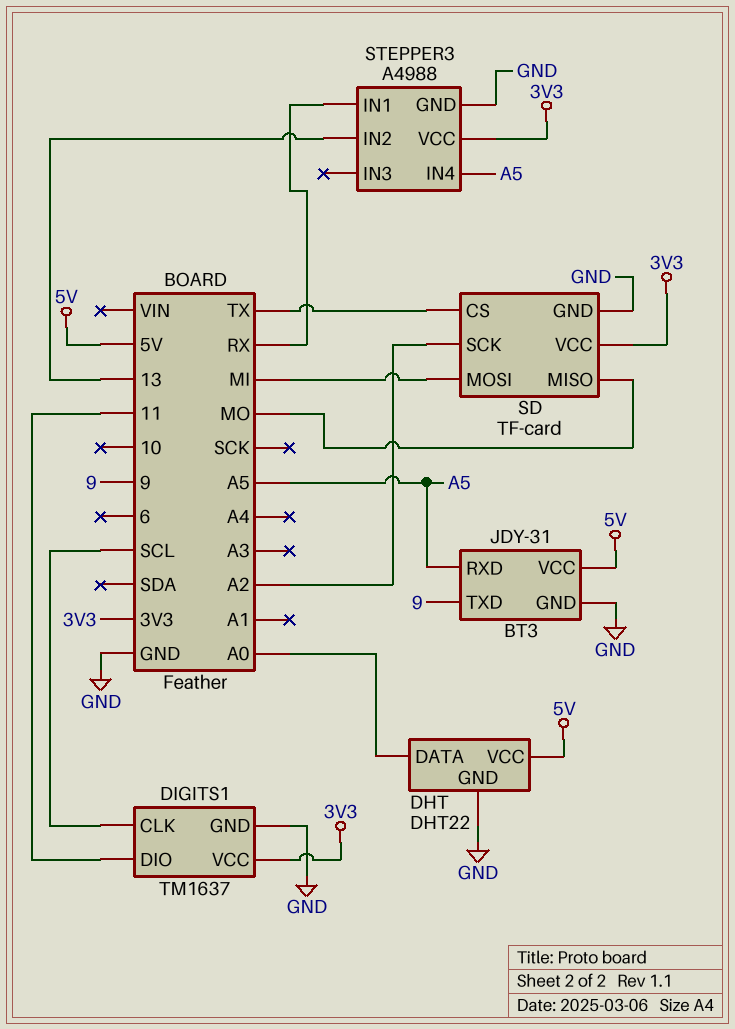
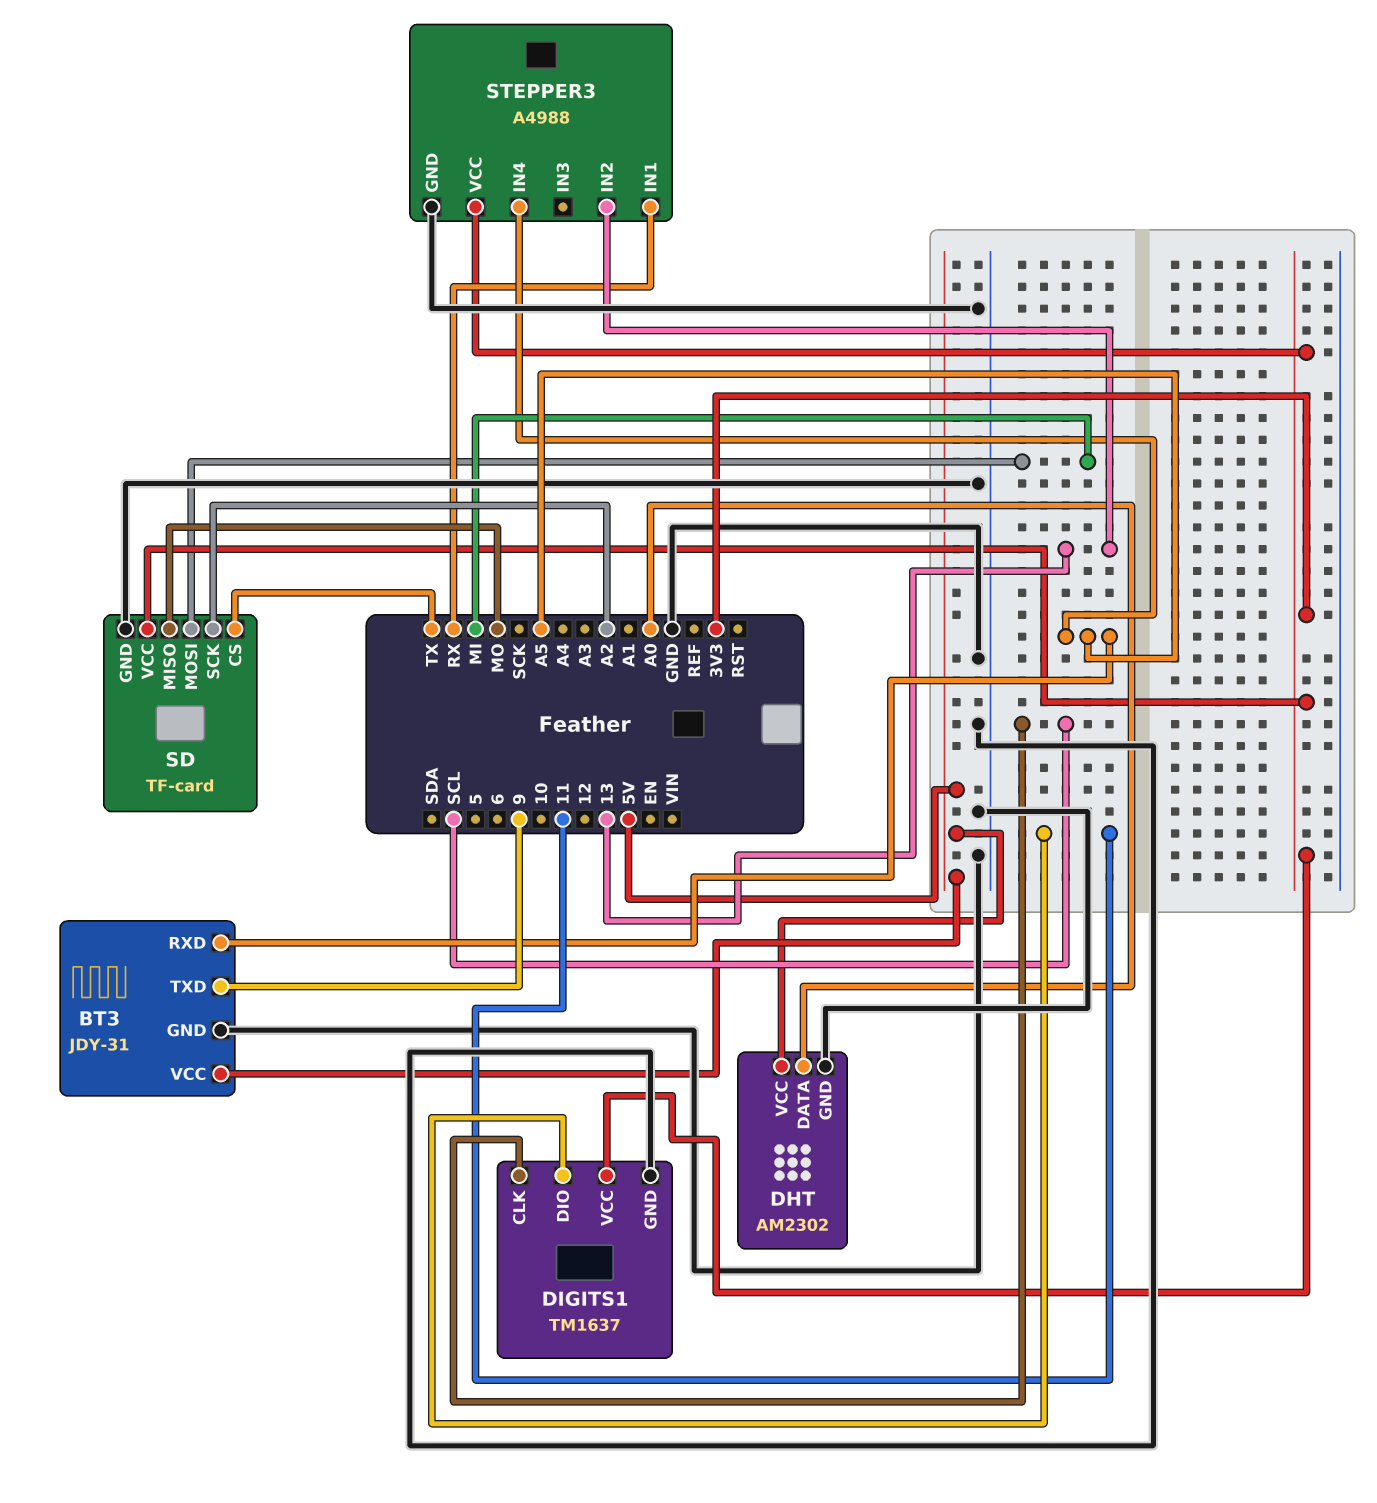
DHT: DHT22 -> AM2302

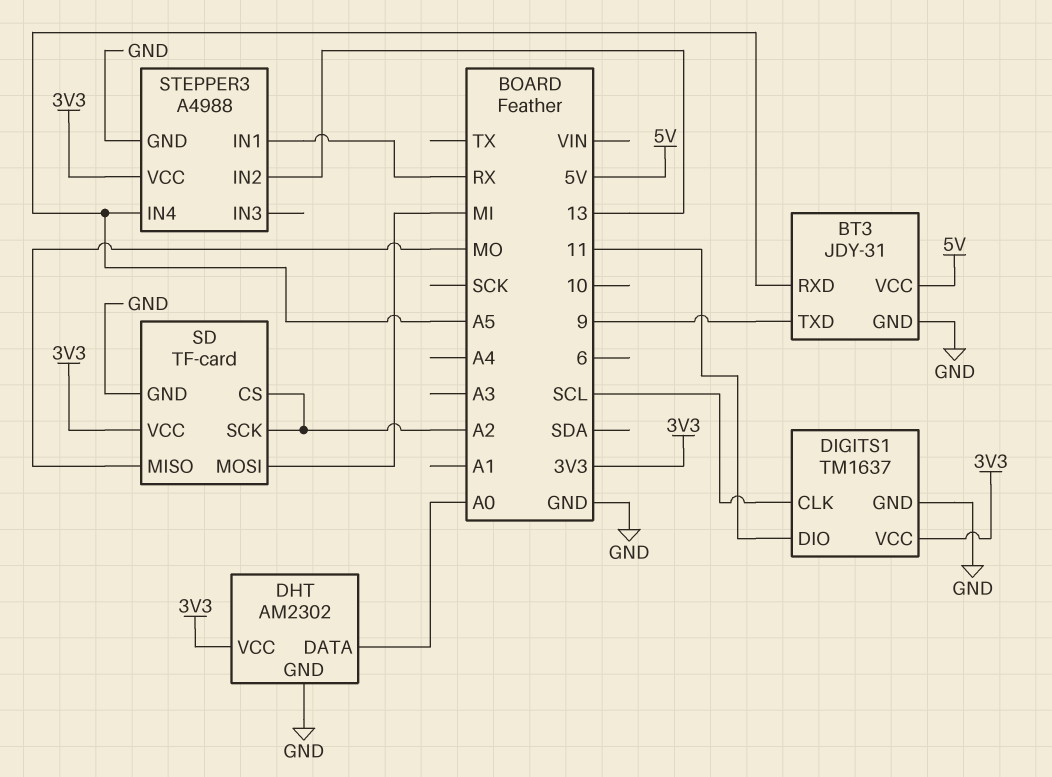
DHT pin VCC: 5V -> 3V3
SD pin CS: TX -> A2

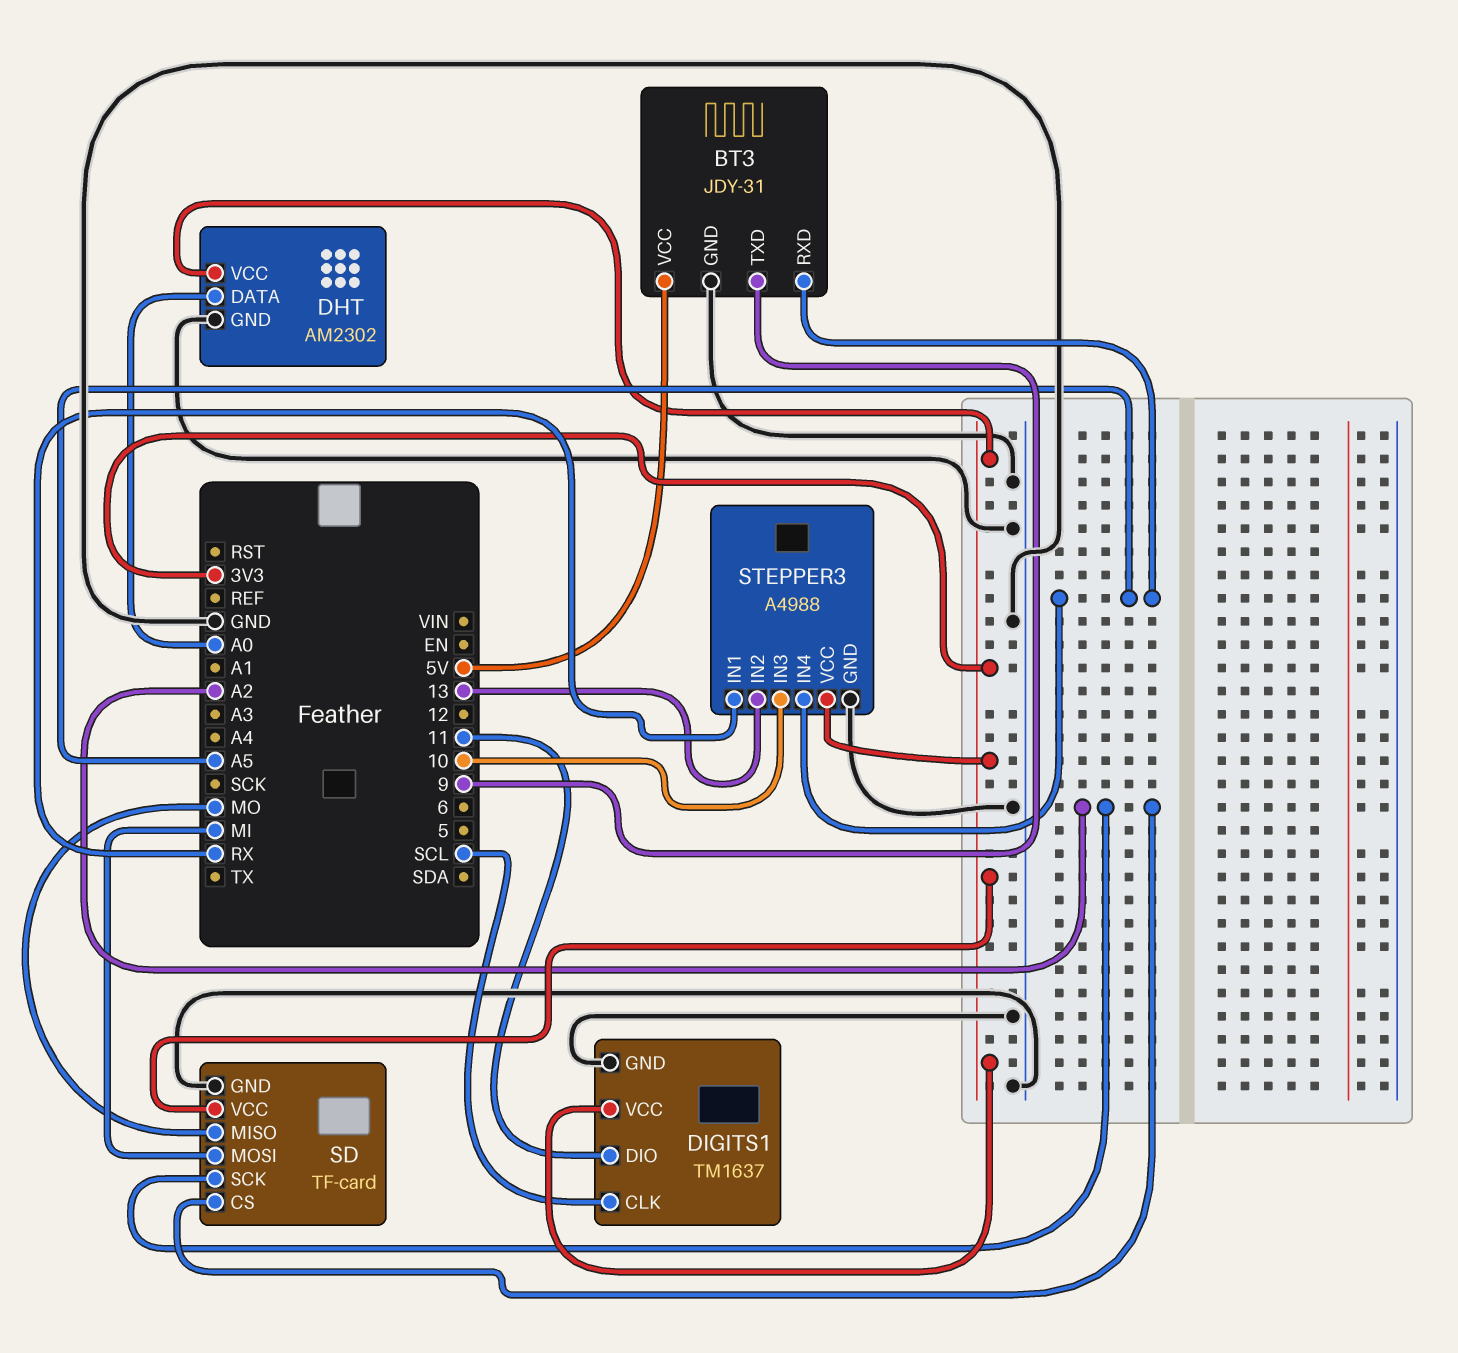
STEPPER3 pin IN3: none -> 10

